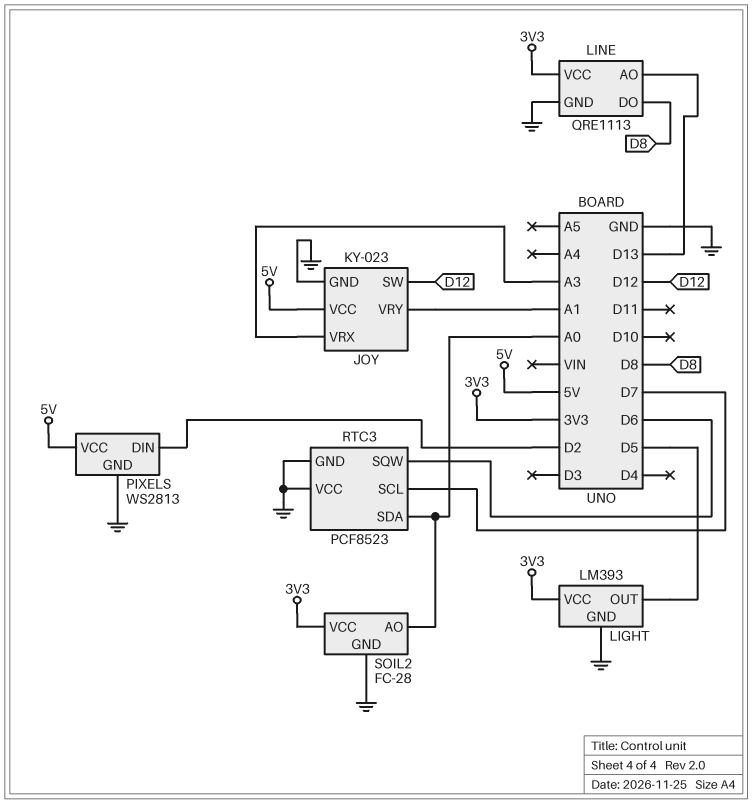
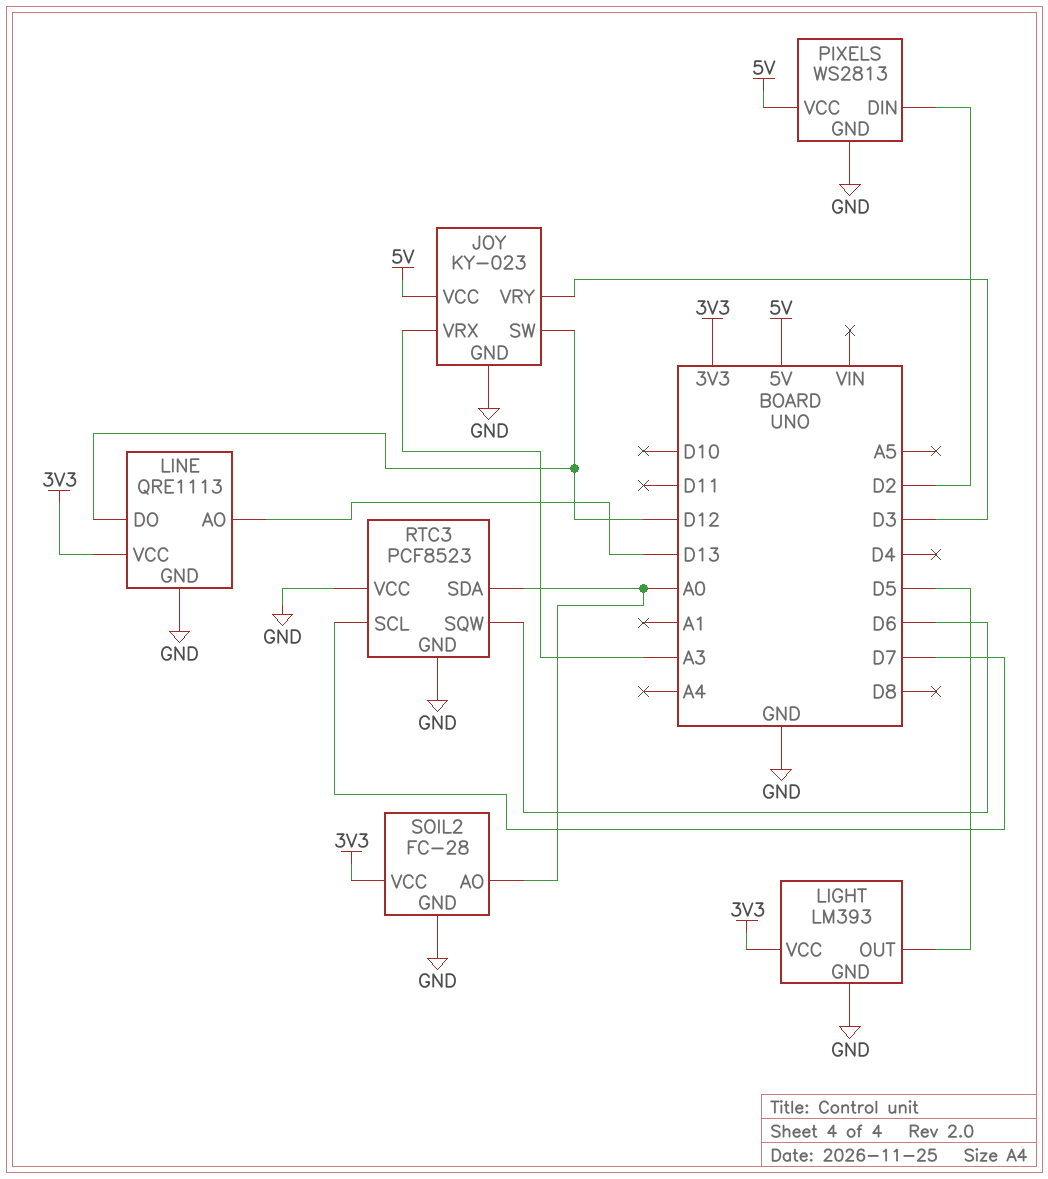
JOY pin VRY: A1 -> D3
LINE pin DO: D8 -> D12

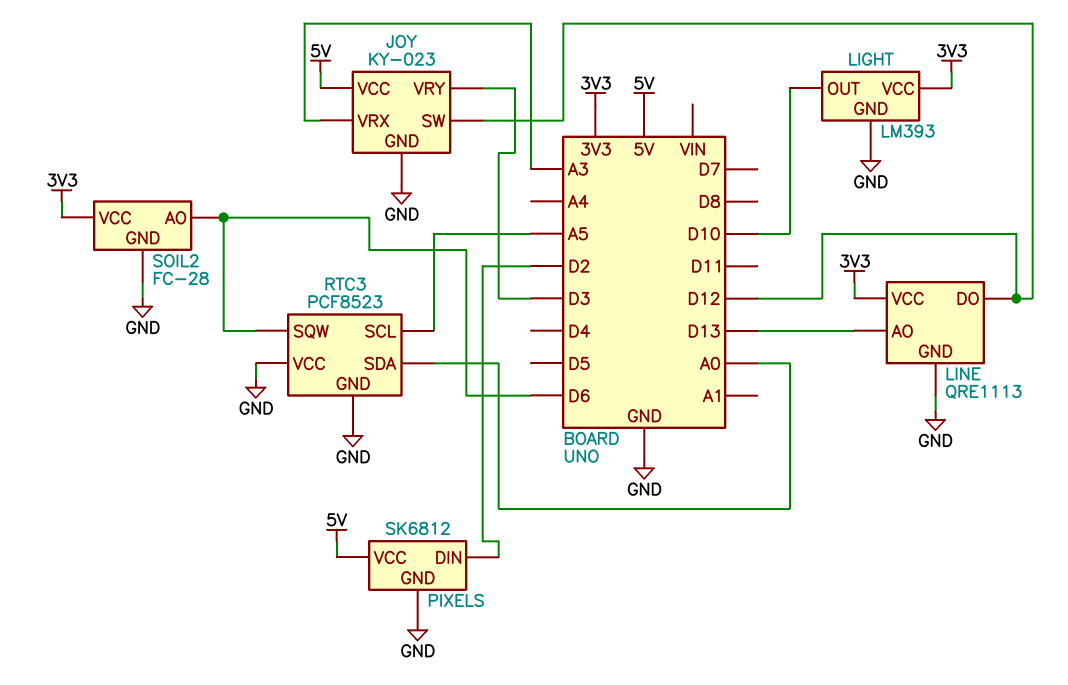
LIGHT pin OUT: D5 -> D10
PIXELS: WS2813 -> SK6812
RTC3 pin SCL: D7 -> A5
SOIL2 pin AO: A0 -> D6

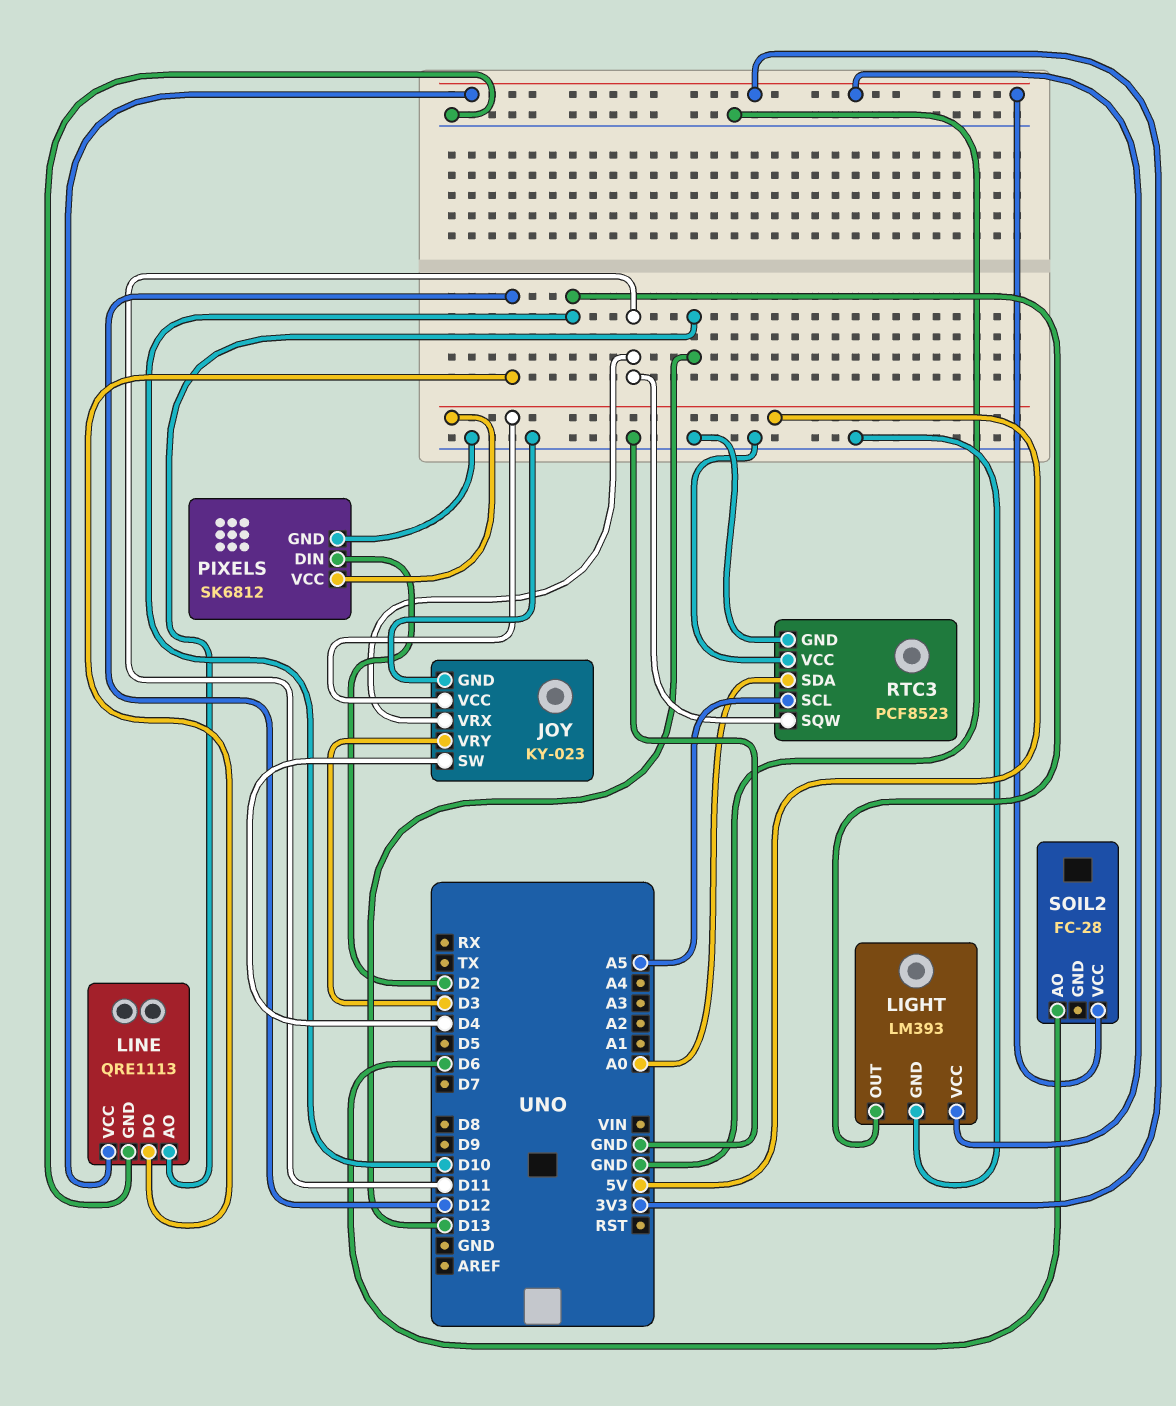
JOY pin SW: D12 -> D4
JOY pin VRX: A3 -> D11
RTC3 pin SQW: D6 -> D11
SOIL2 pin GND: GND -> none

